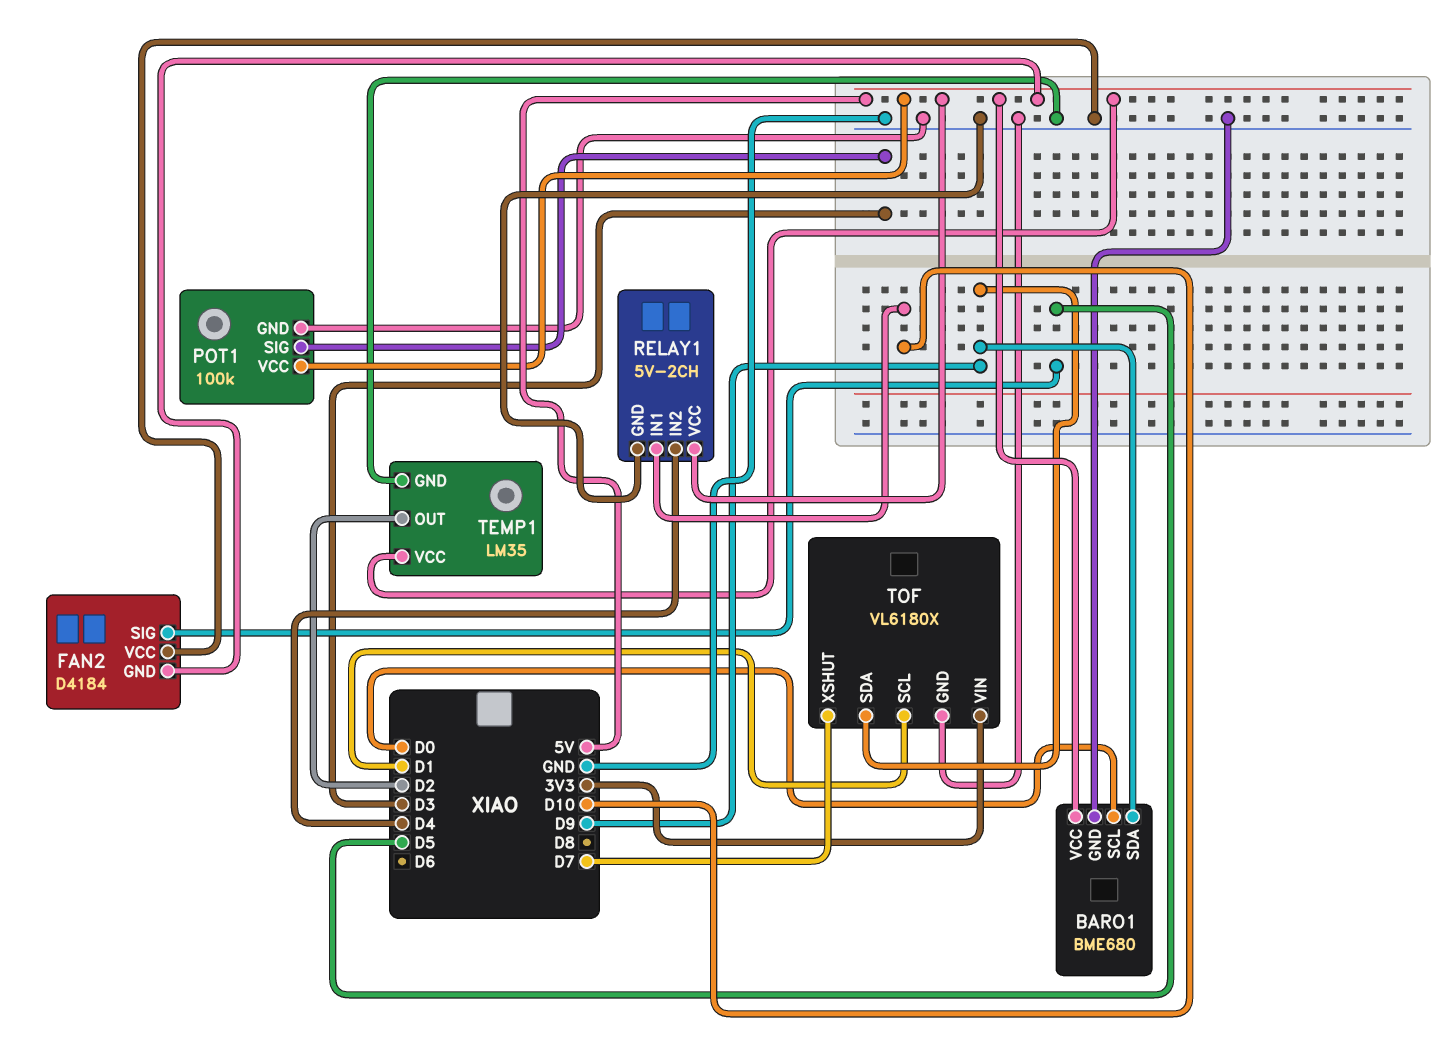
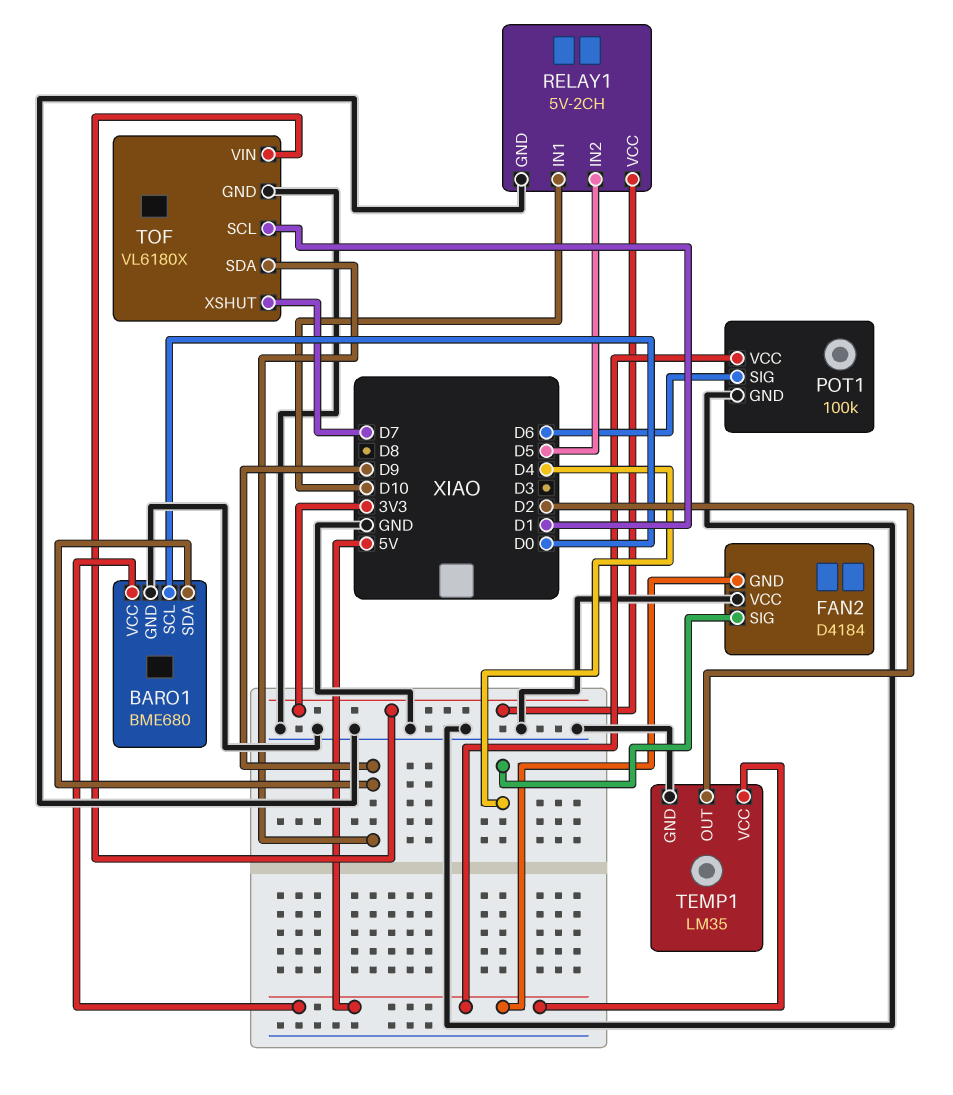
FAN2 pin SIG: D5 -> D4
POT1 pin SIG: D3 -> D6
RELAY1 pin IN2: D4 -> D5
RELAY1 pin VCC: 5V -> 3V3

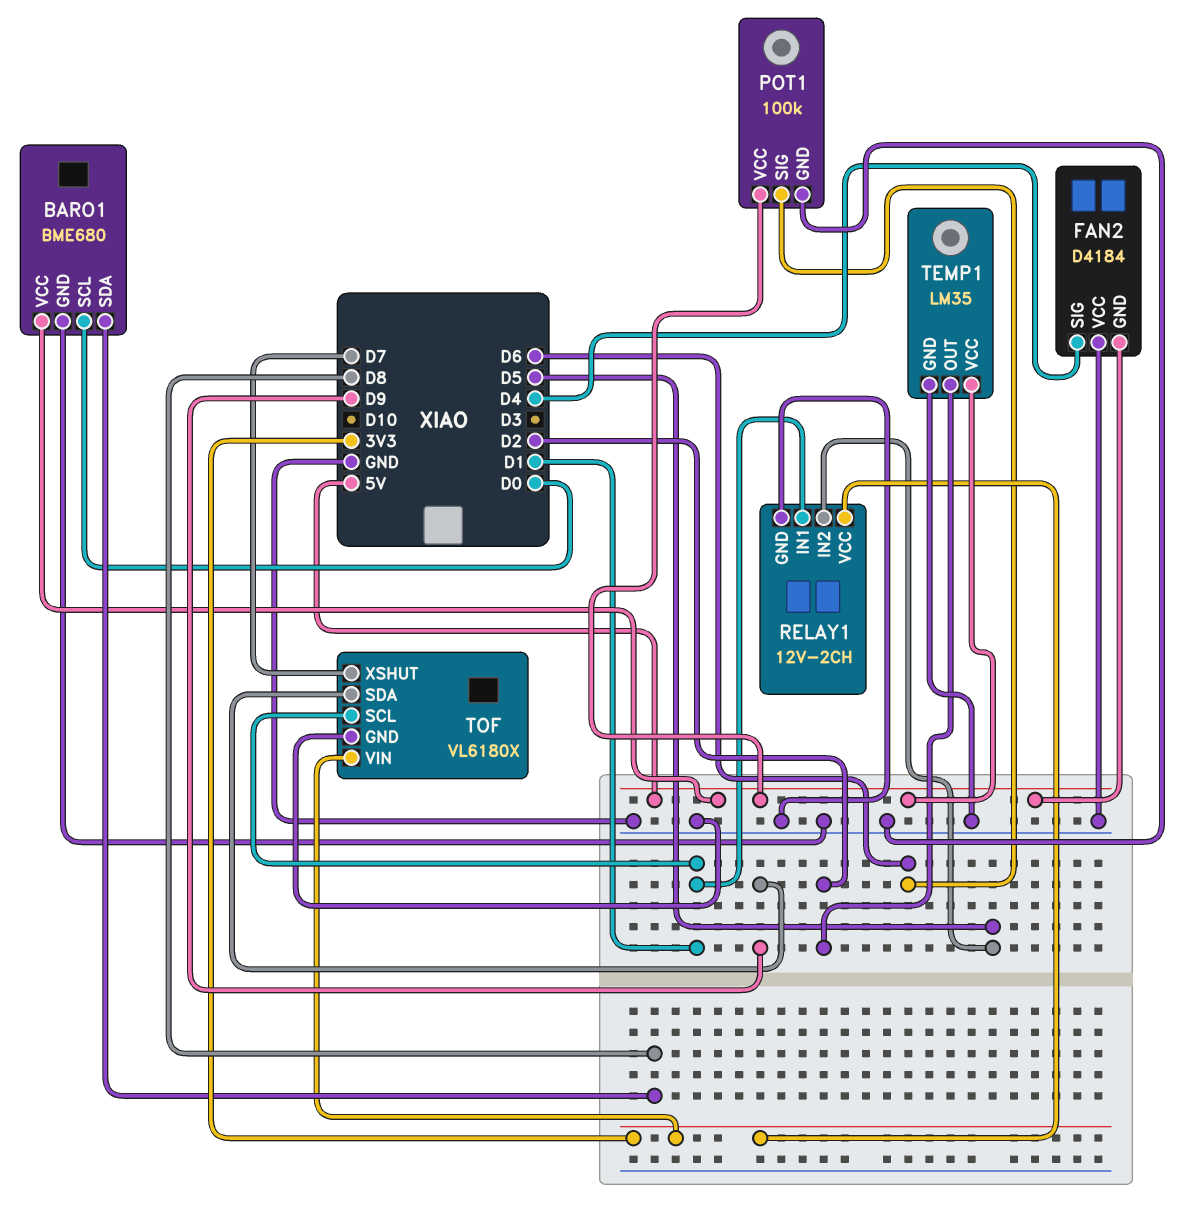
BARO1 pin SDA: D9 -> D8
RELAY1: 5V-2CH -> 12V-2CH
RELAY1 pin IN1: D10 -> D1

